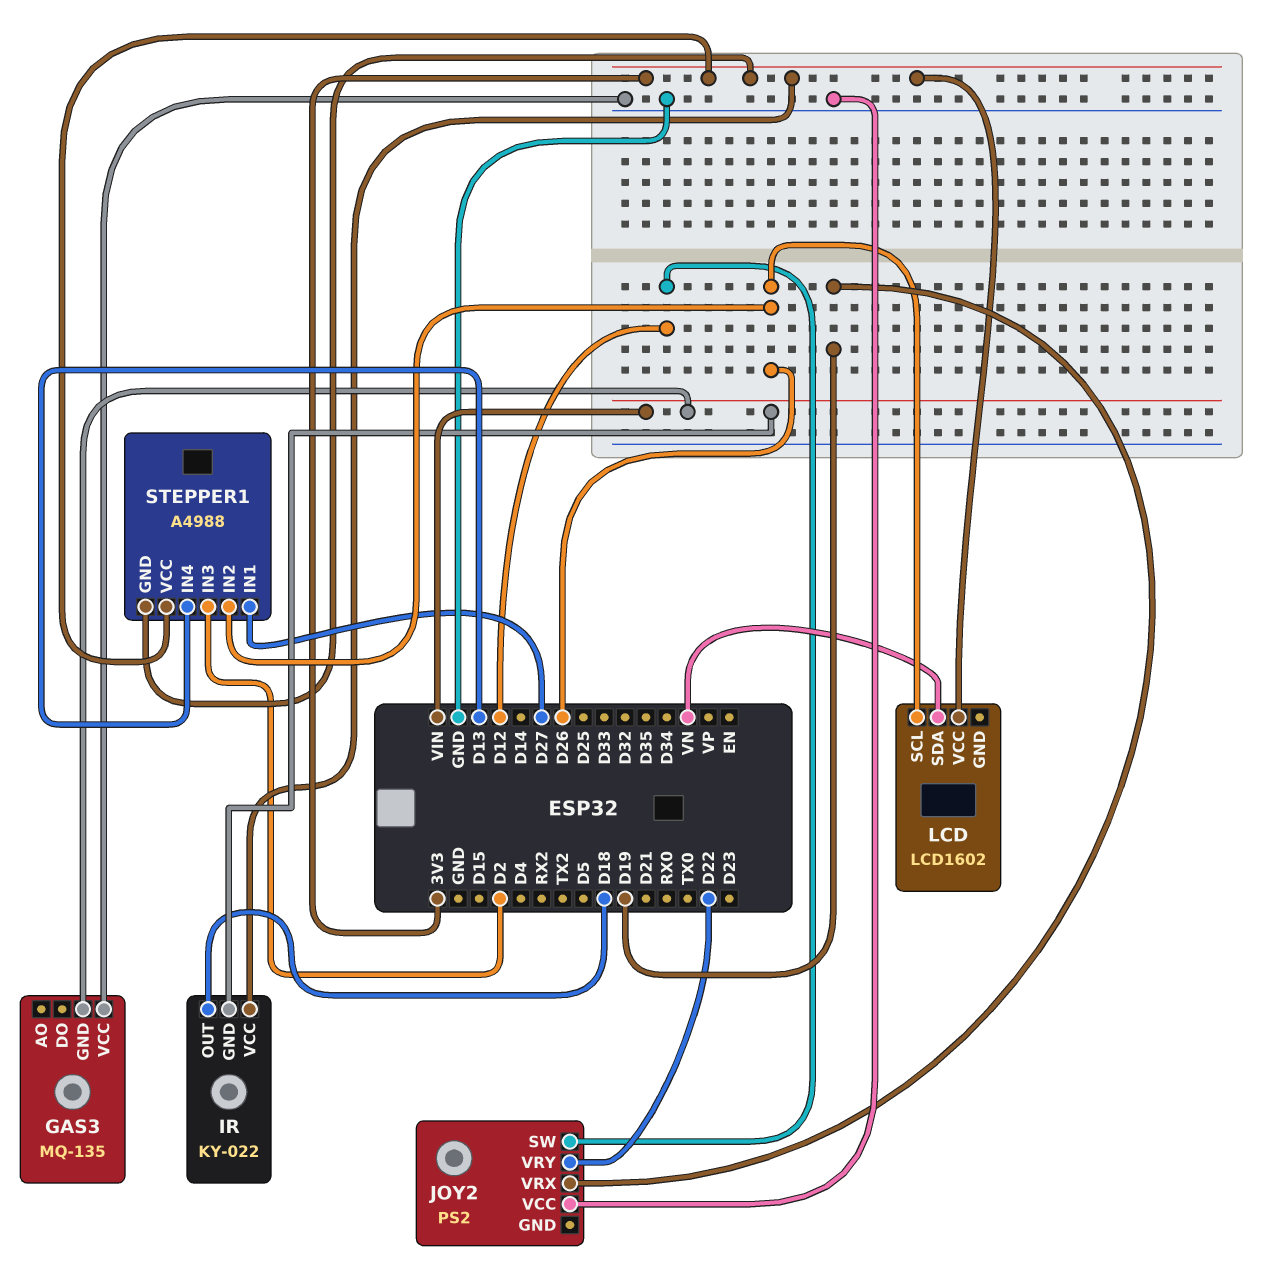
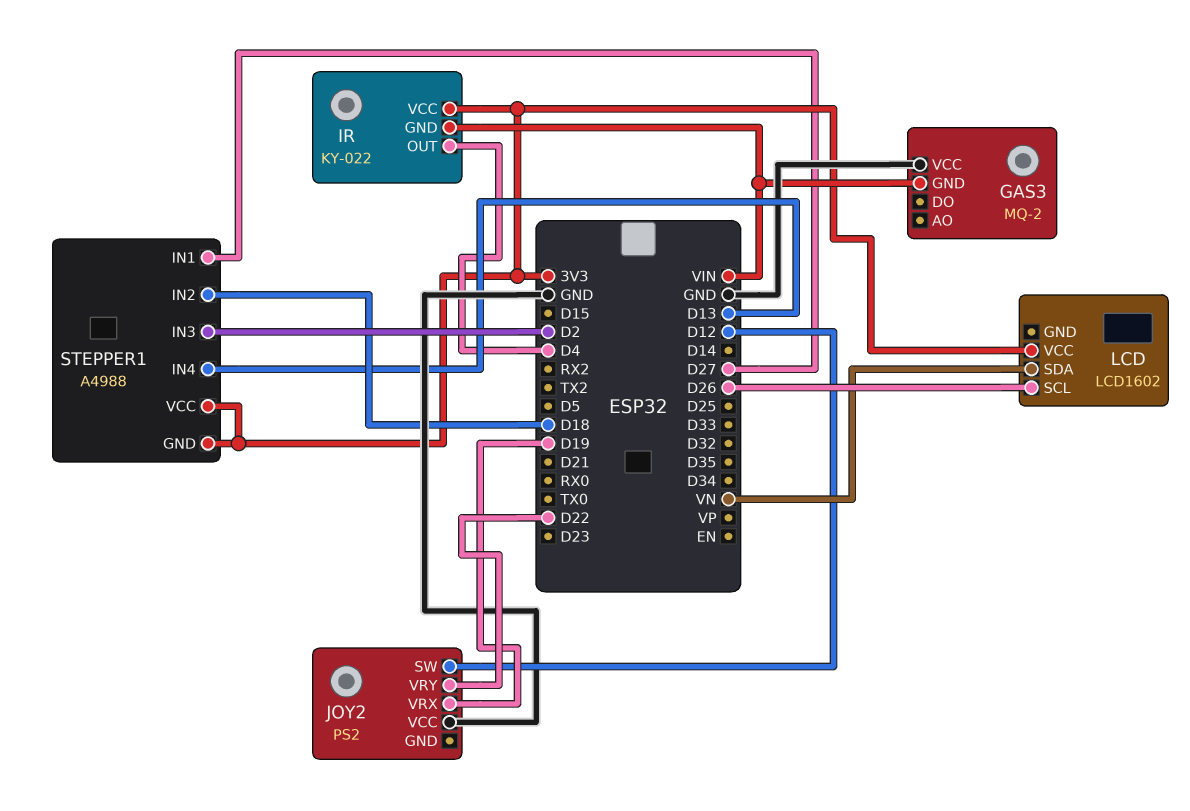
GAS3: MQ-135 -> MQ-2
IR pin OUT: D18 -> D4
STEPPER1 pin IN2: D26 -> D18

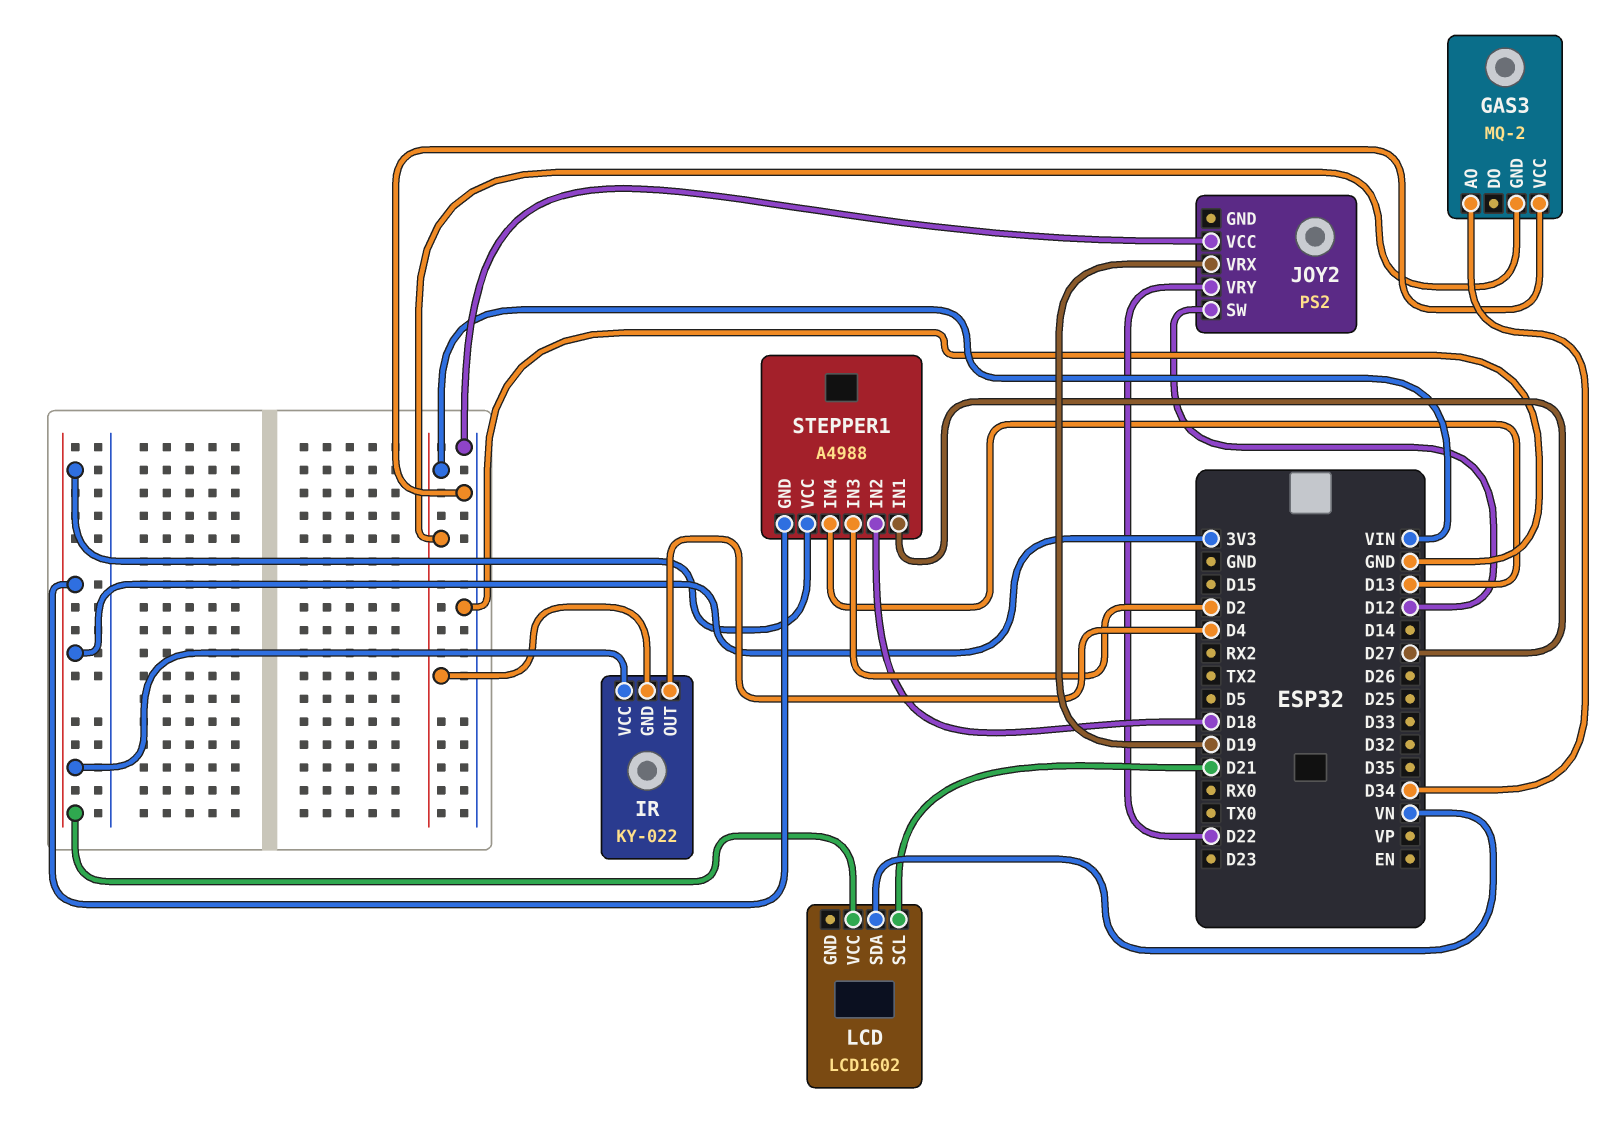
GAS3 pin AO: none -> D34
LCD pin SCL: D26 -> D21

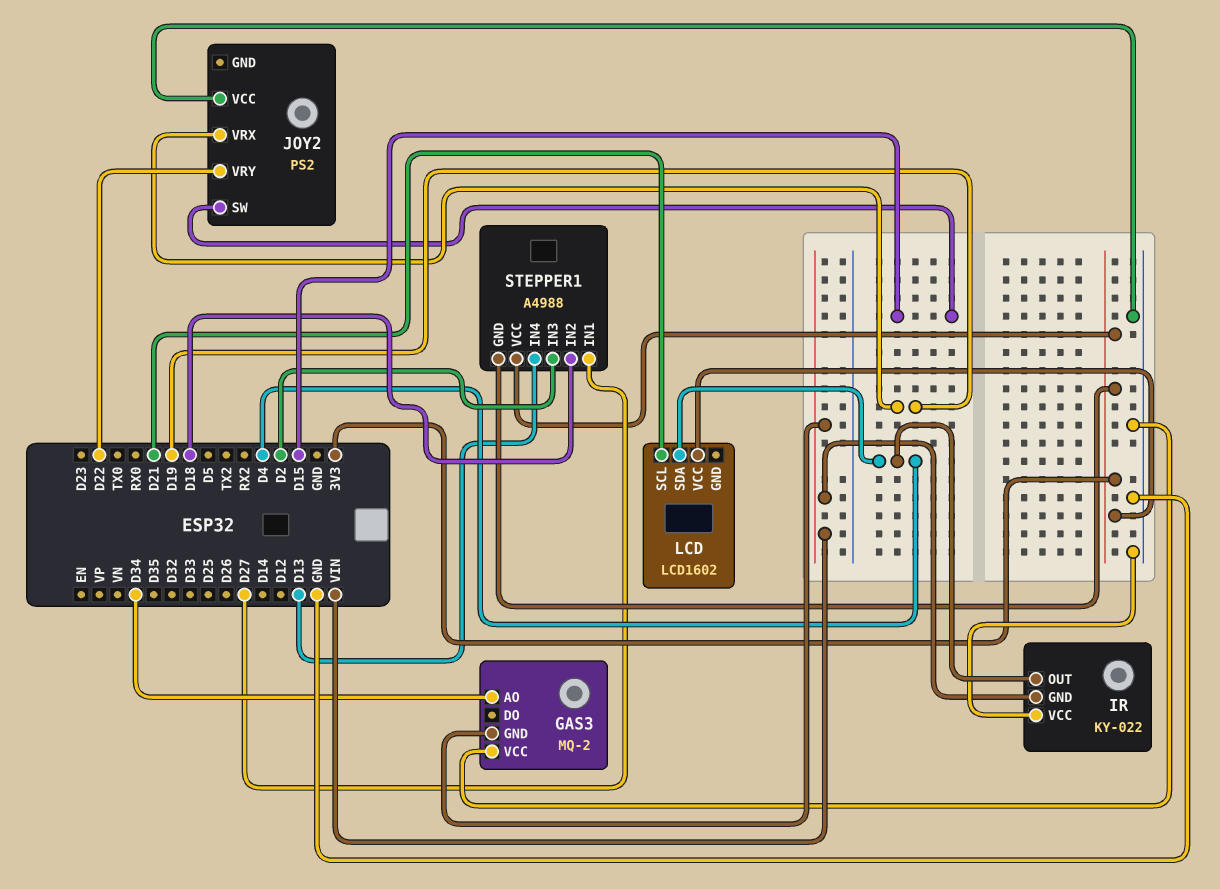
IR pin VCC: 3V3 -> GND
JOY2 pin SW: D12 -> D15
LCD pin SDA: VN -> D4

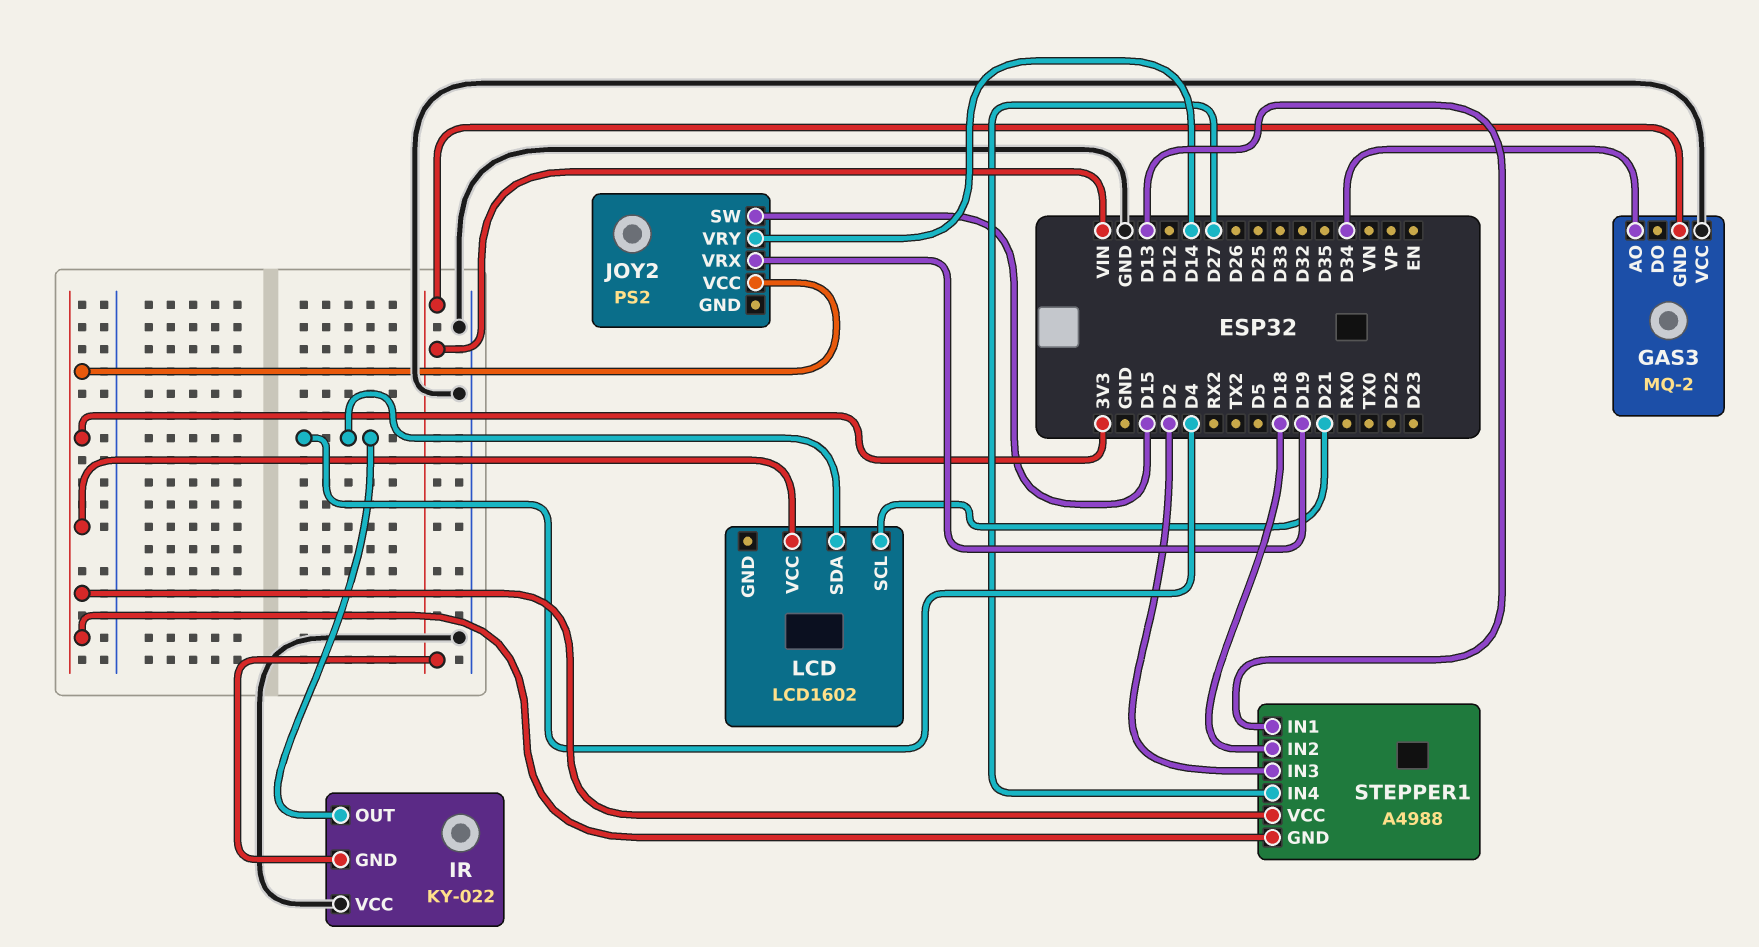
JOY2 pin VCC: GND -> 3V3
JOY2 pin VRY: D22 -> D14
STEPPER1 pin IN1: D27 -> D13
STEPPER1 pin IN4: D13 -> D27

